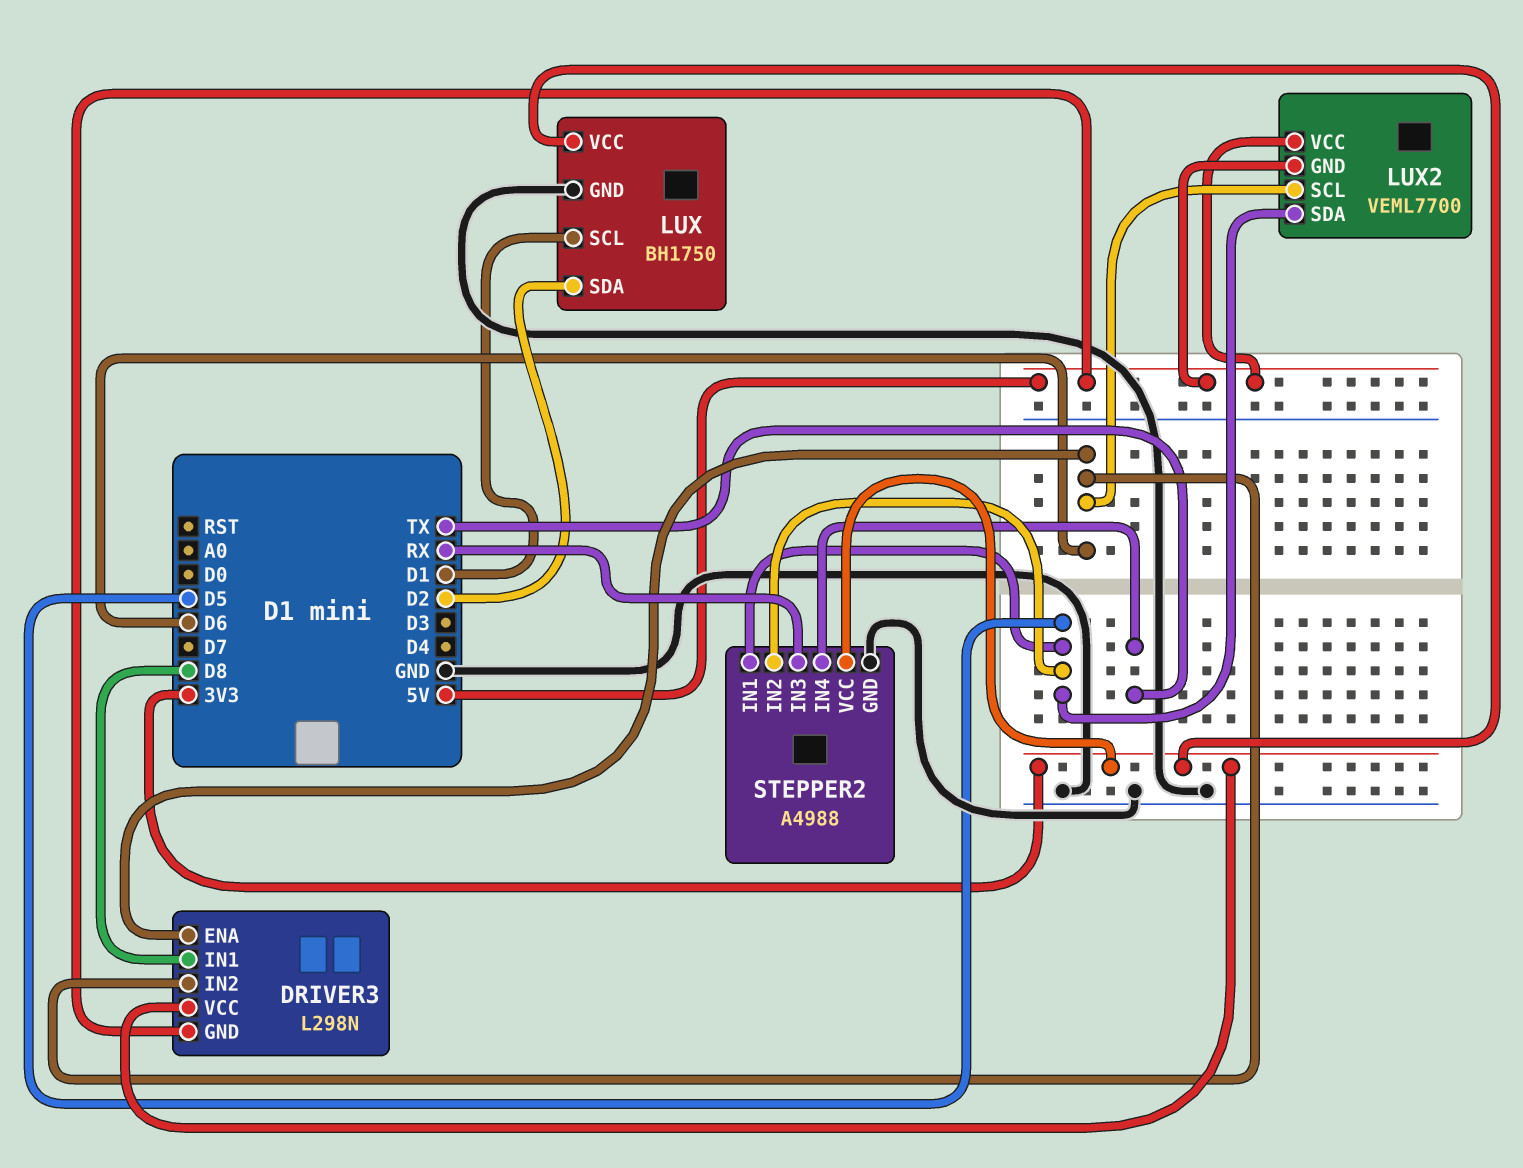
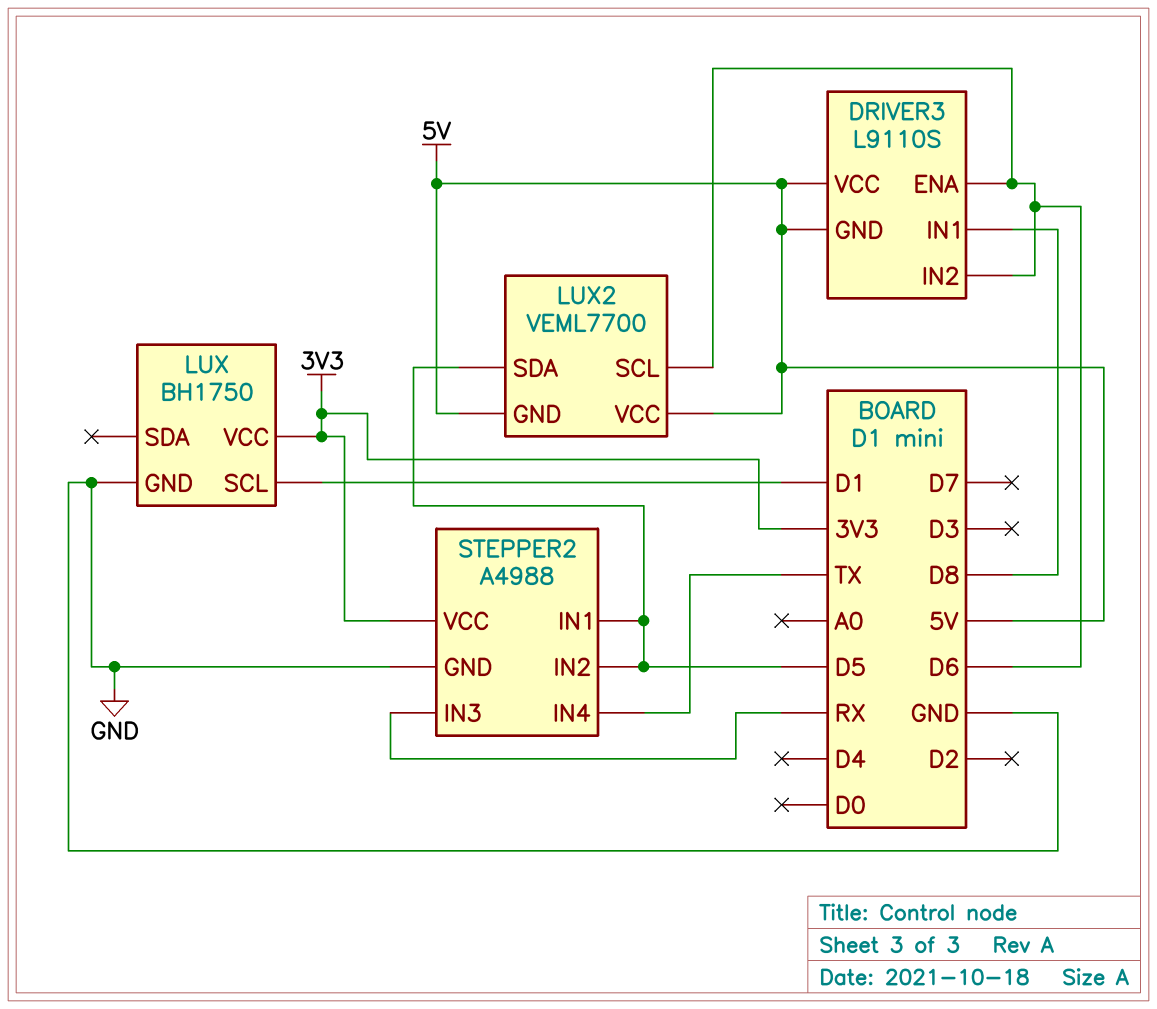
DRIVER3: L298N -> L9110S
DRIVER3 pin VCC: 3V3 -> 5V
LUX pin SDA: D2 -> none

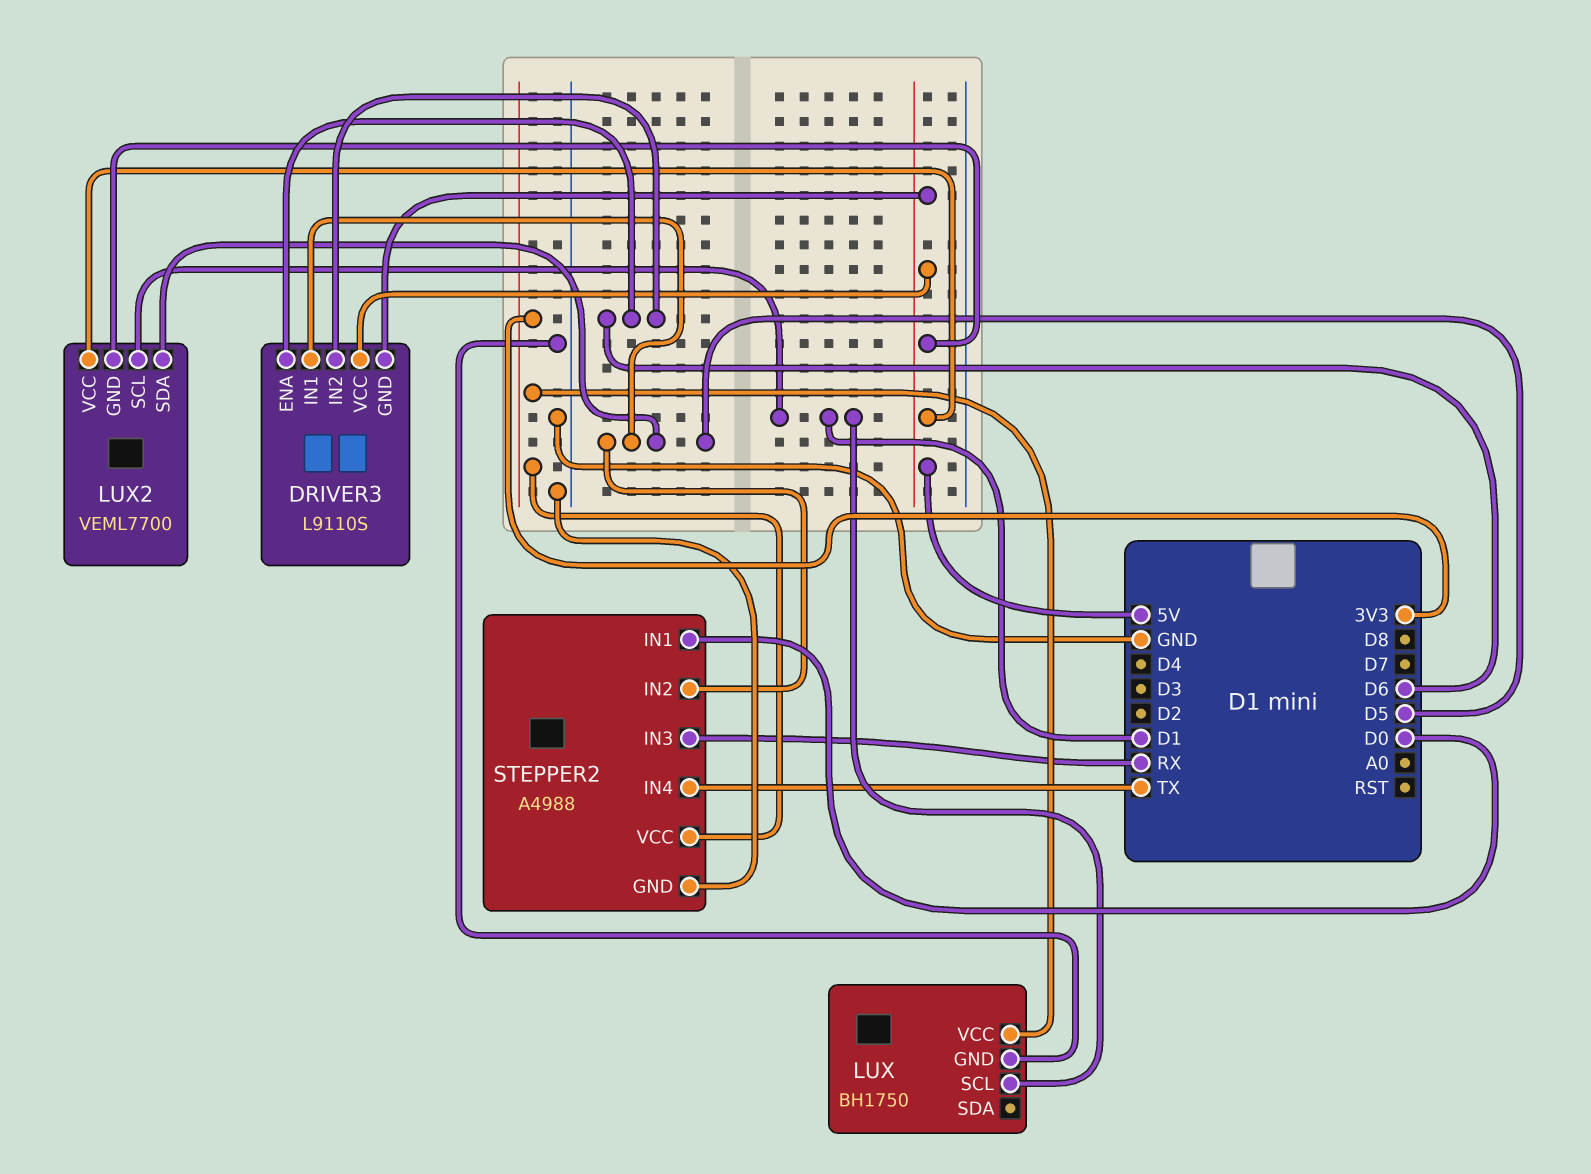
DRIVER3 pin IN1: D8 -> D5
LUX2 pin SCL: D6 -> D1
STEPPER2 pin IN1: D5 -> D0

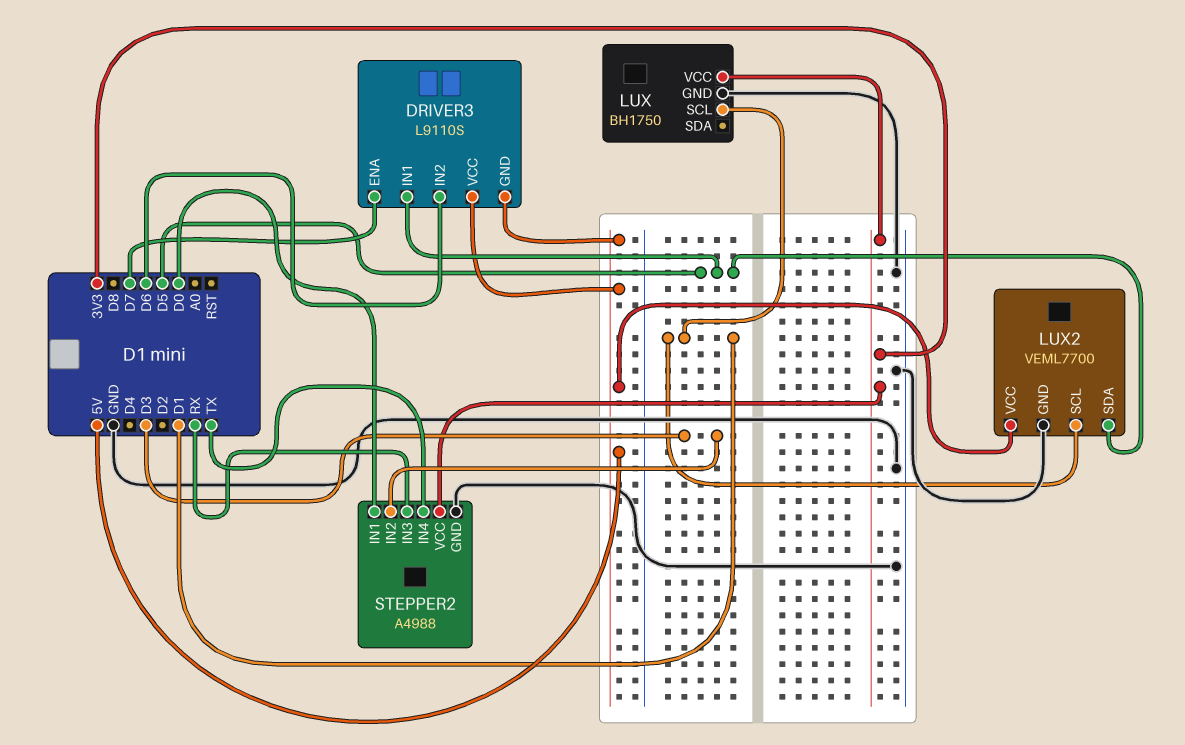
DRIVER3 pin ENA: D6 -> D7
LUX2 pin GND: 5V -> GND
STEPPER2 pin IN2: D5 -> D3

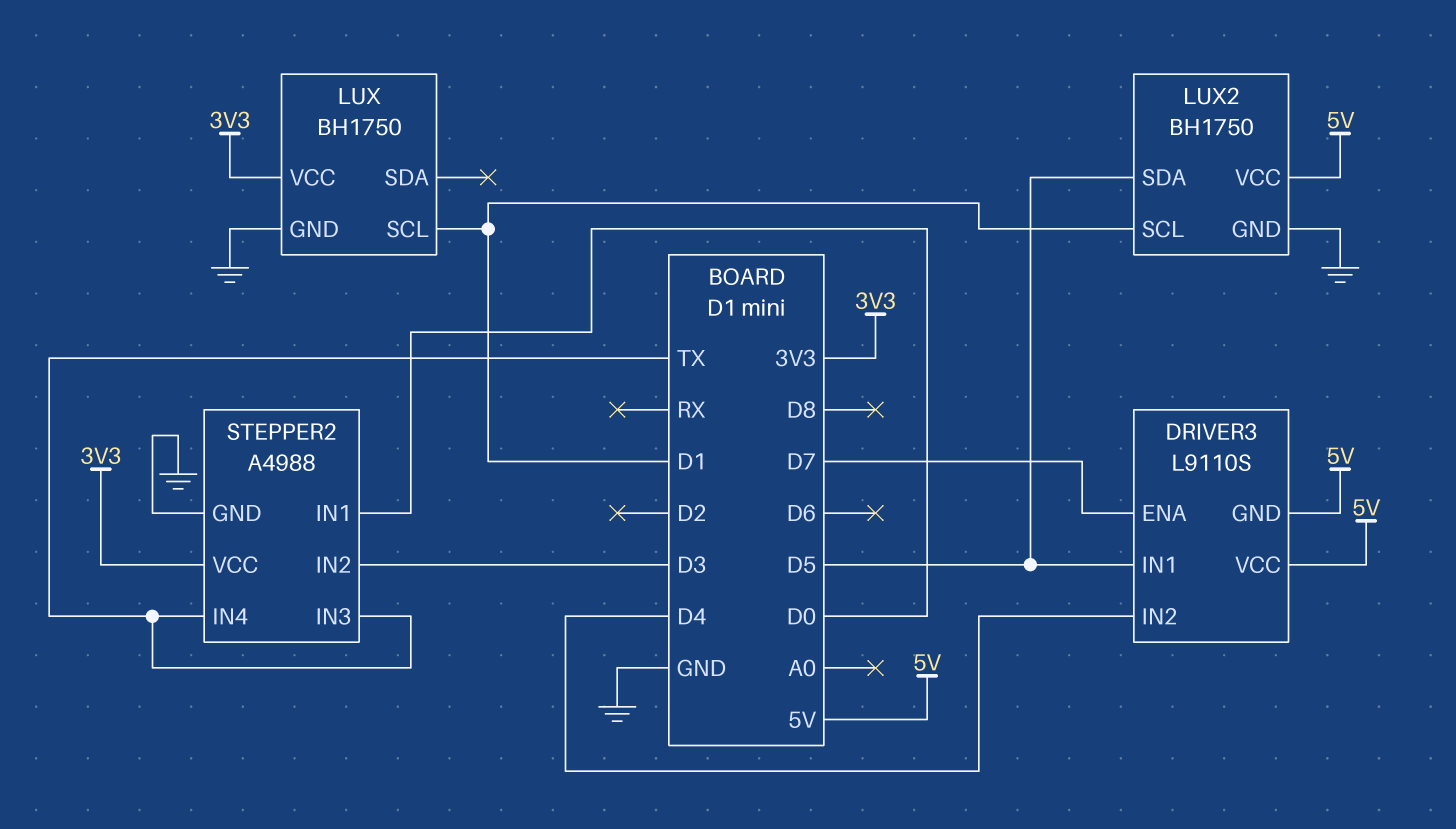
DRIVER3 pin IN2: D6 -> D4
LUX2: VEML7700 -> BH1750
STEPPER2 pin IN3: RX -> TX

